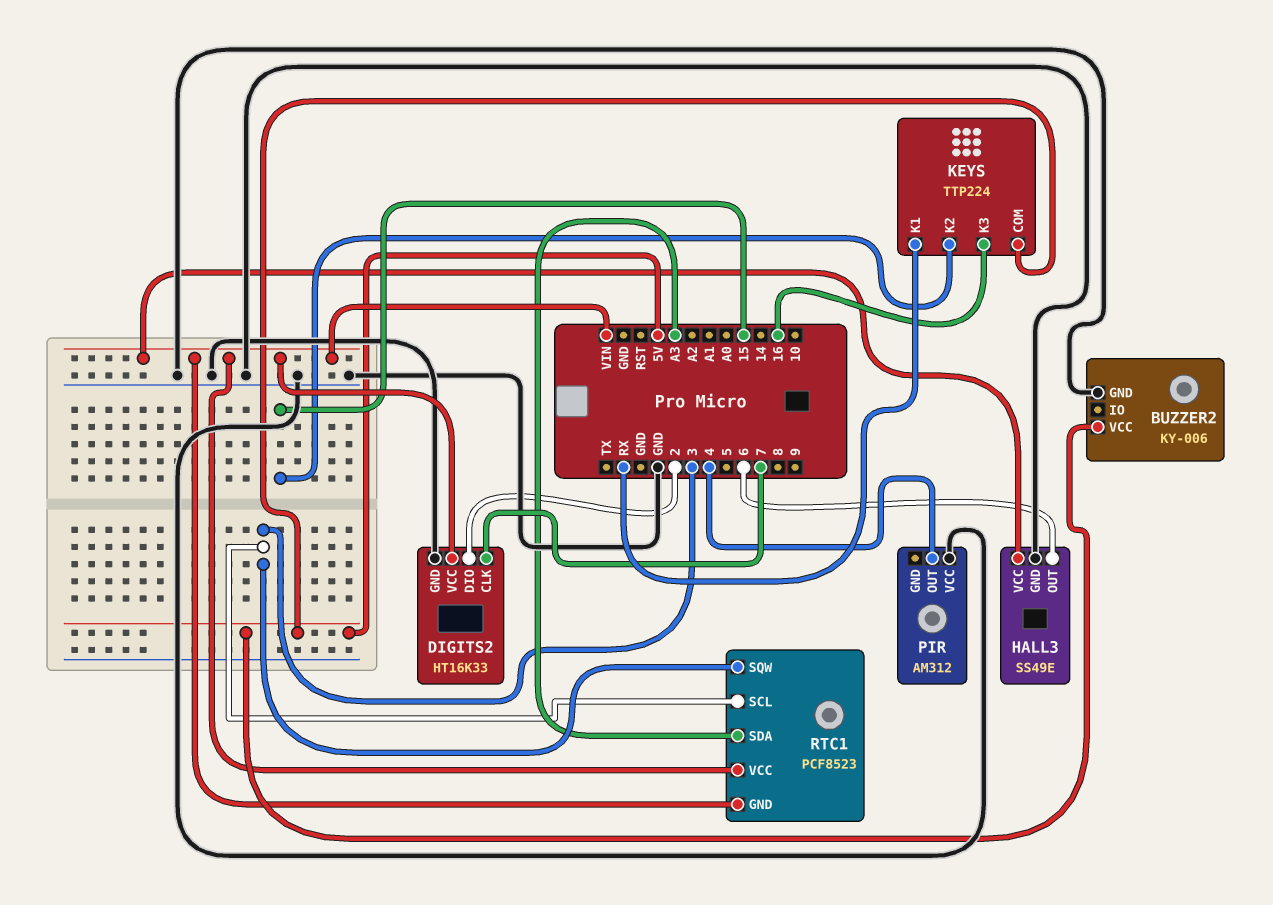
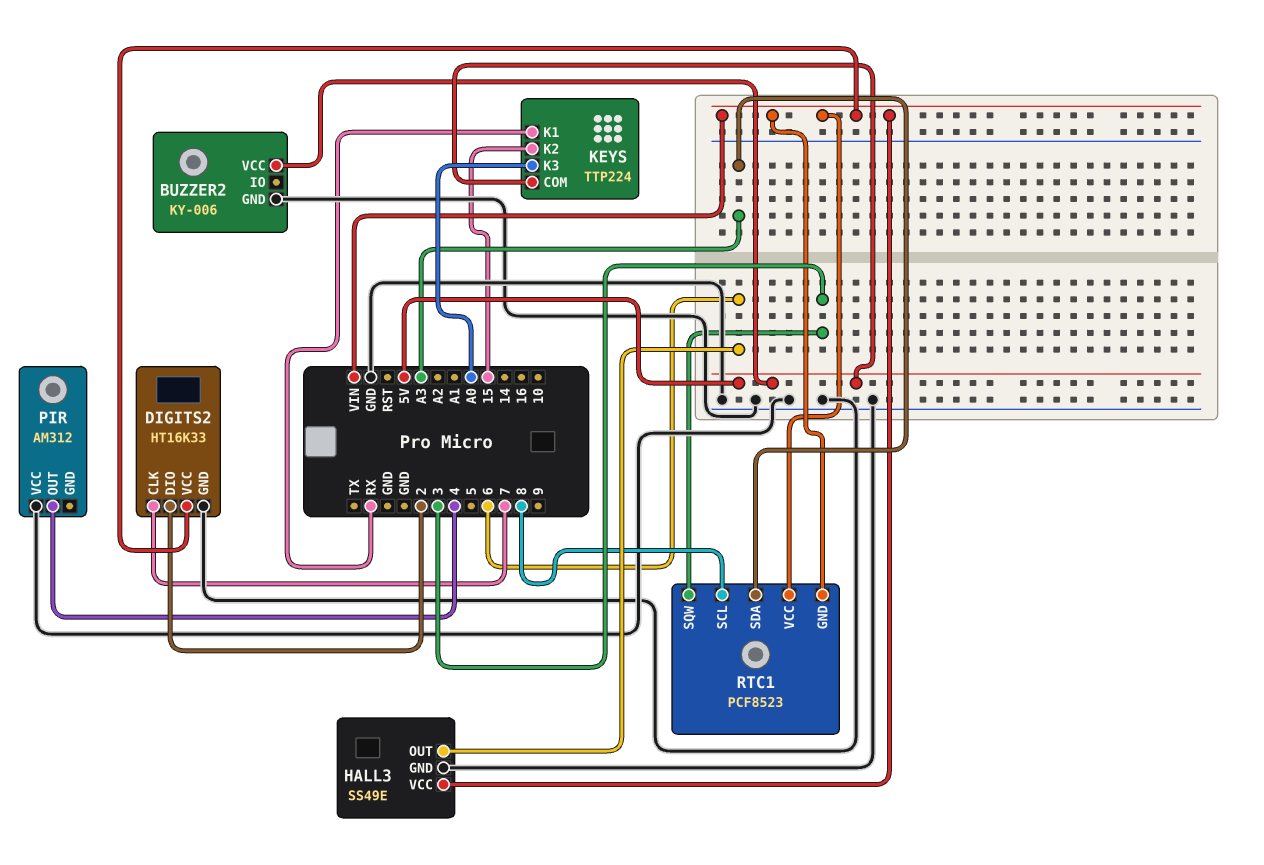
KEYS pin K3: 16 -> A0
RTC1 pin SCL: 3 -> 8

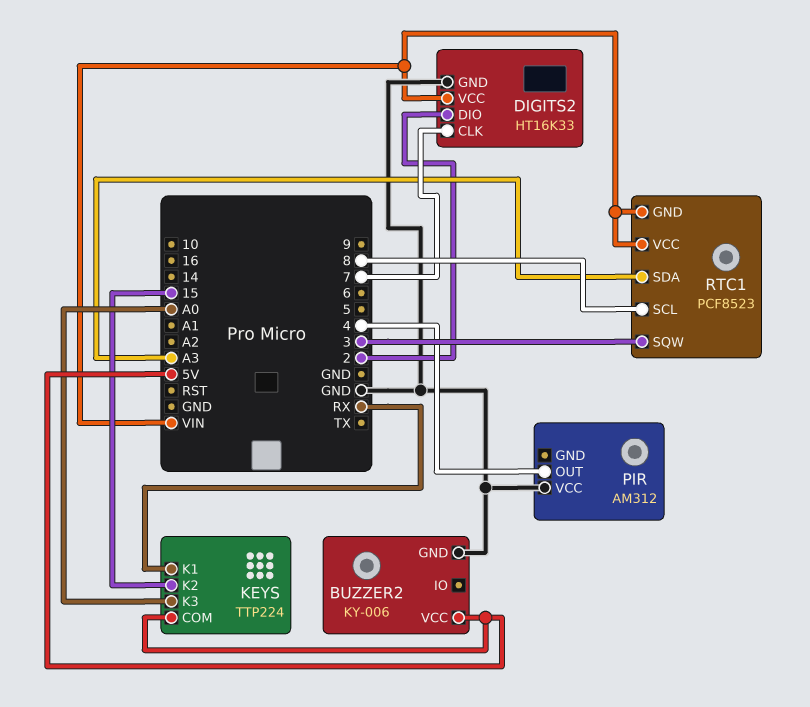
HALL3: SS49E -> none
HALL3 pin GND: GND -> none
HALL3 pin OUT: 6 -> none
HALL3 pin VCC: VIN -> none

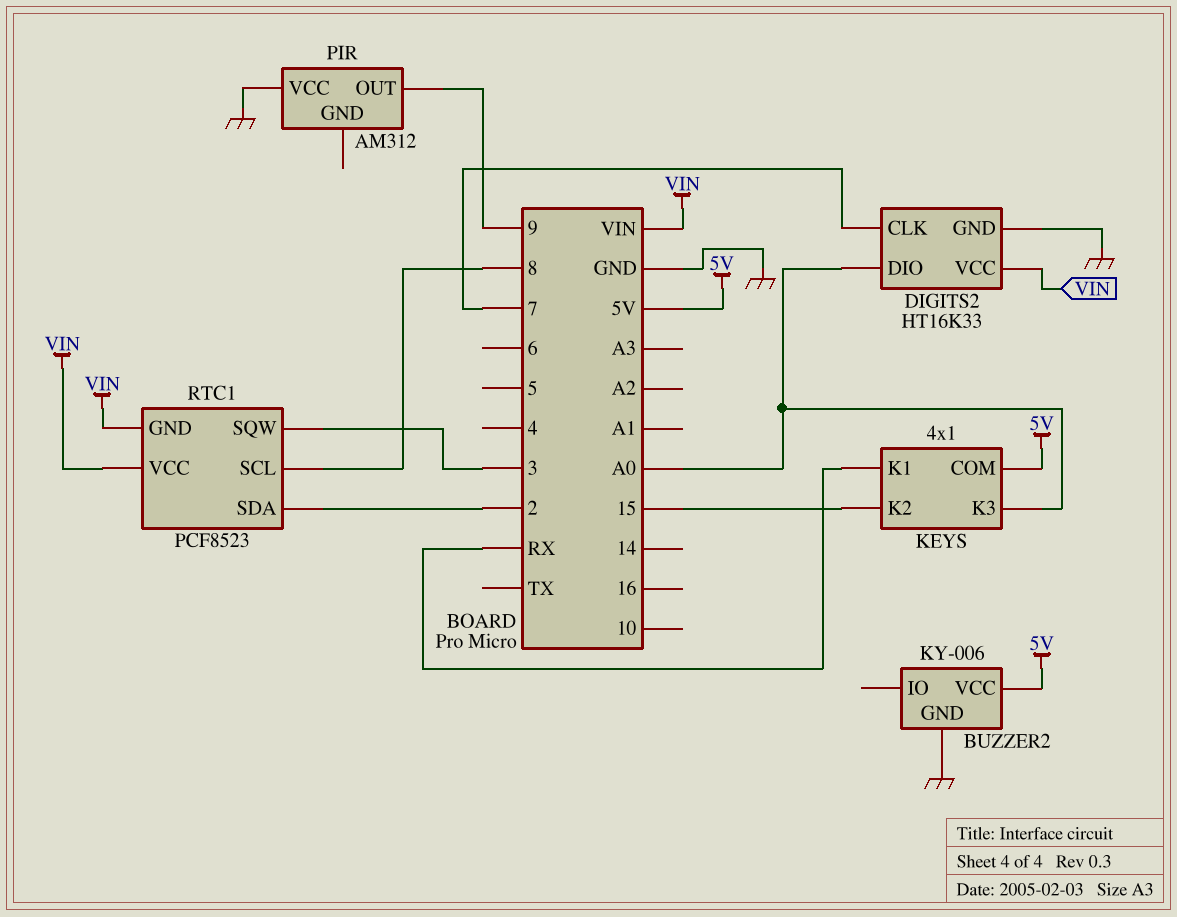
DIGITS2 pin DIO: 2 -> A0
KEYS: TTP224 -> 4x1
PIR pin OUT: 4 -> 9
RTC1 pin SDA: A3 -> 2

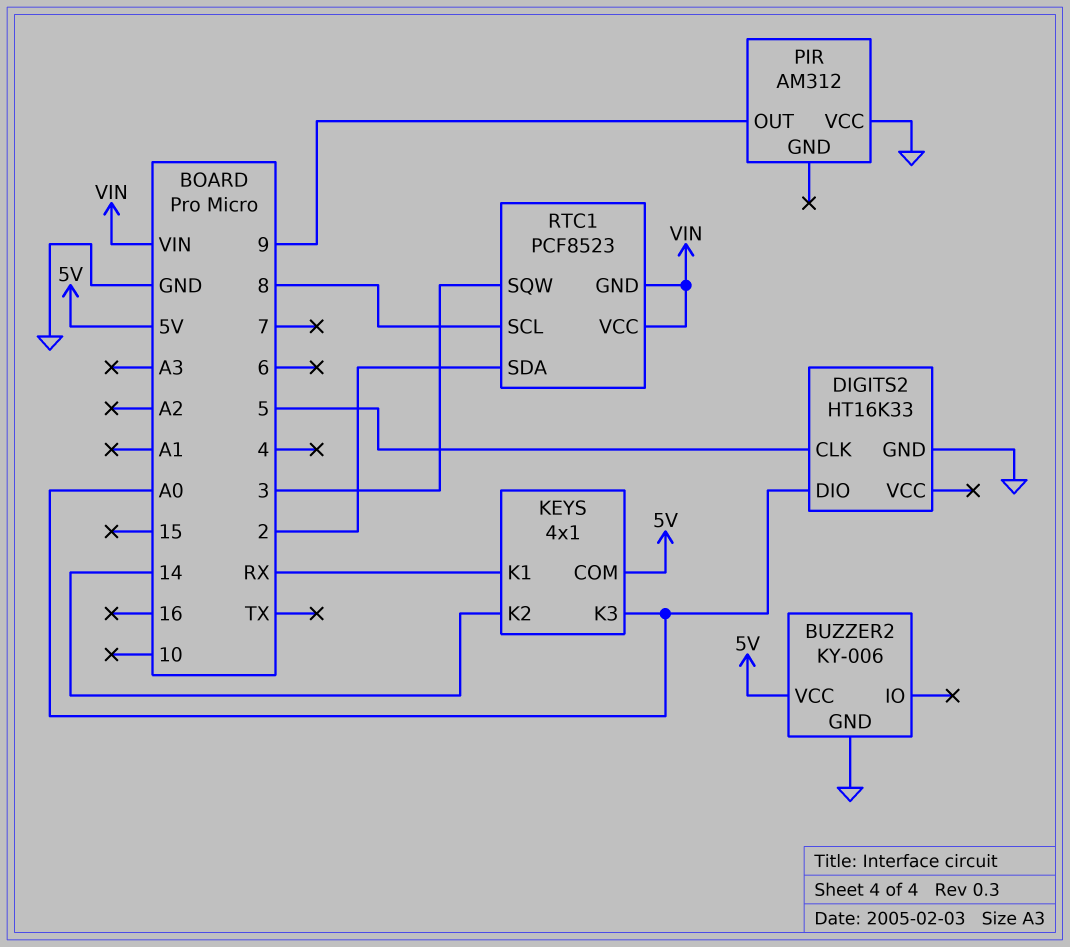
DIGITS2 pin CLK: 7 -> 5
DIGITS2 pin VCC: VIN -> none
KEYS pin K2: 15 -> 14

